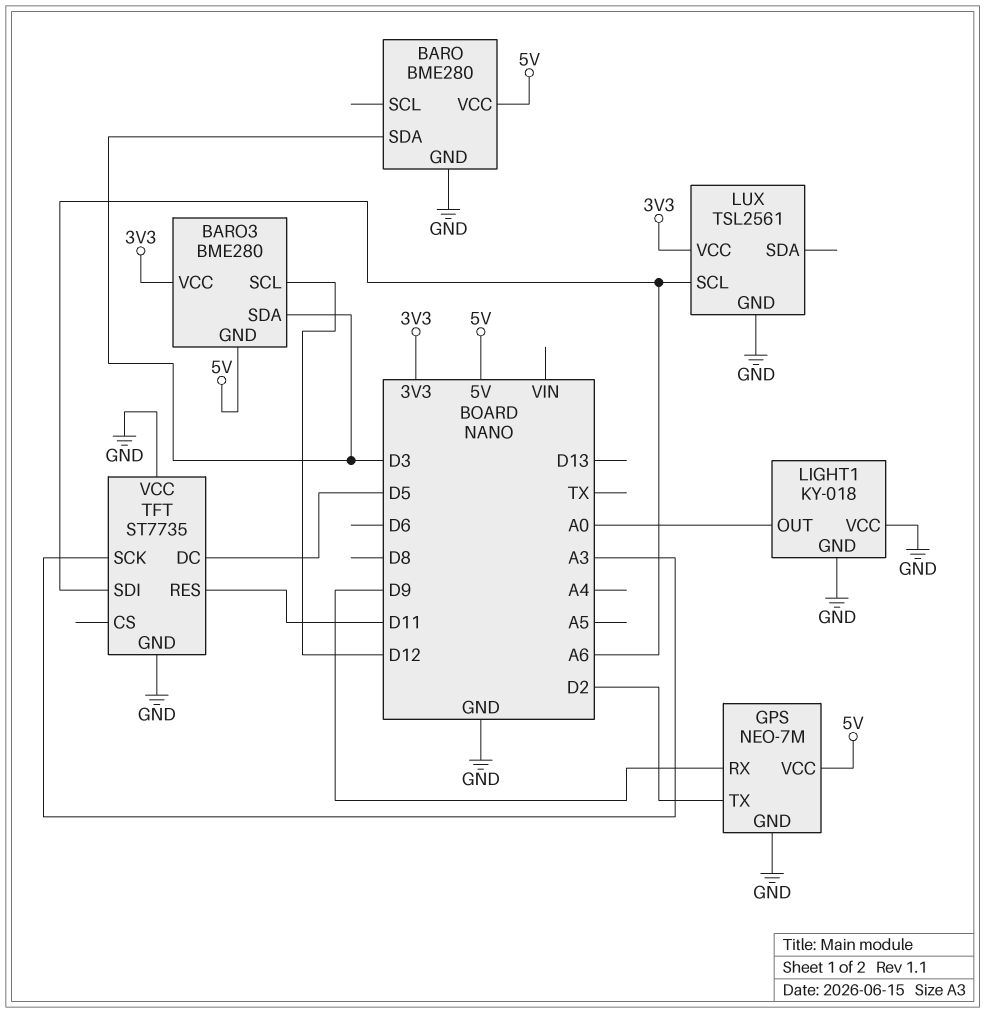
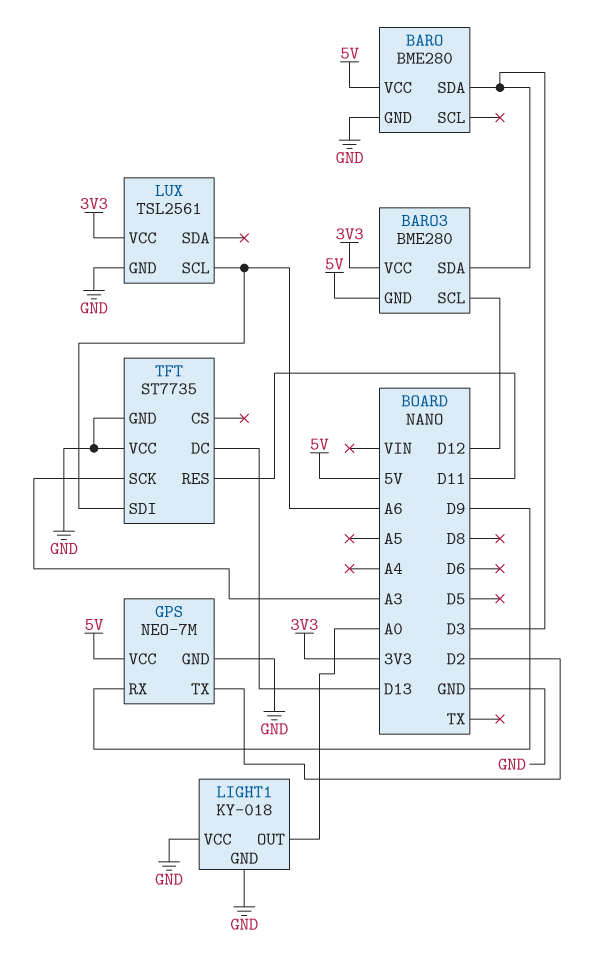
TFT pin DC: D5 -> D13

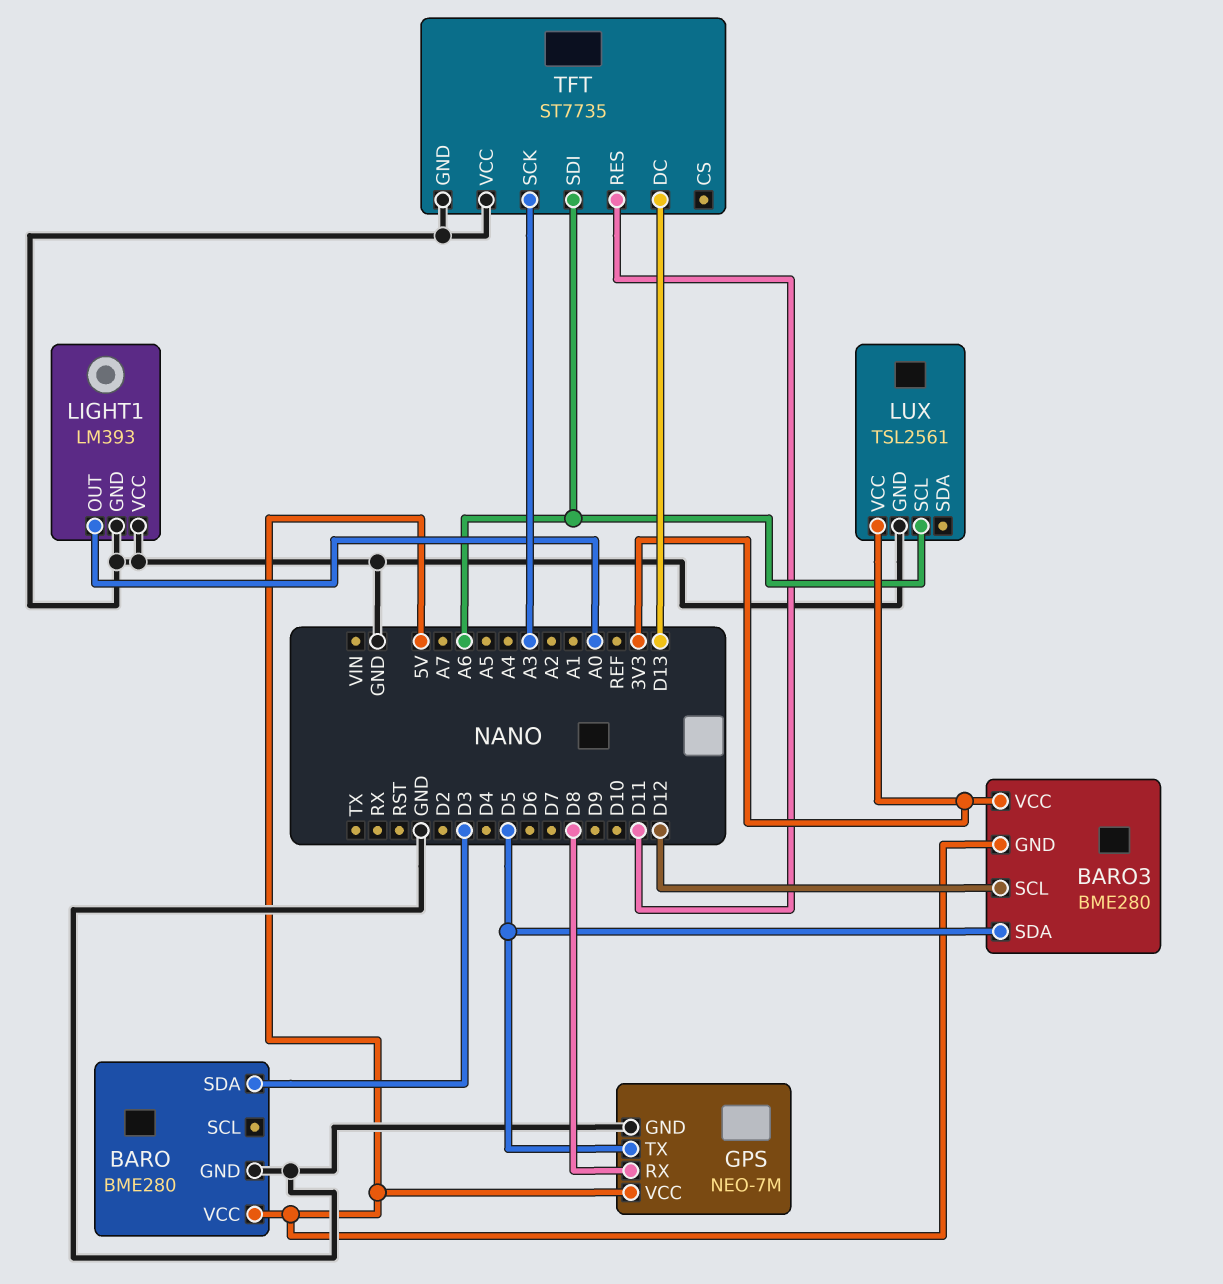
BARO3 pin SDA: D3 -> D5
GPS pin RX: D9 -> D8
GPS pin TX: D2 -> D5
LIGHT1: KY-018 -> LM393

